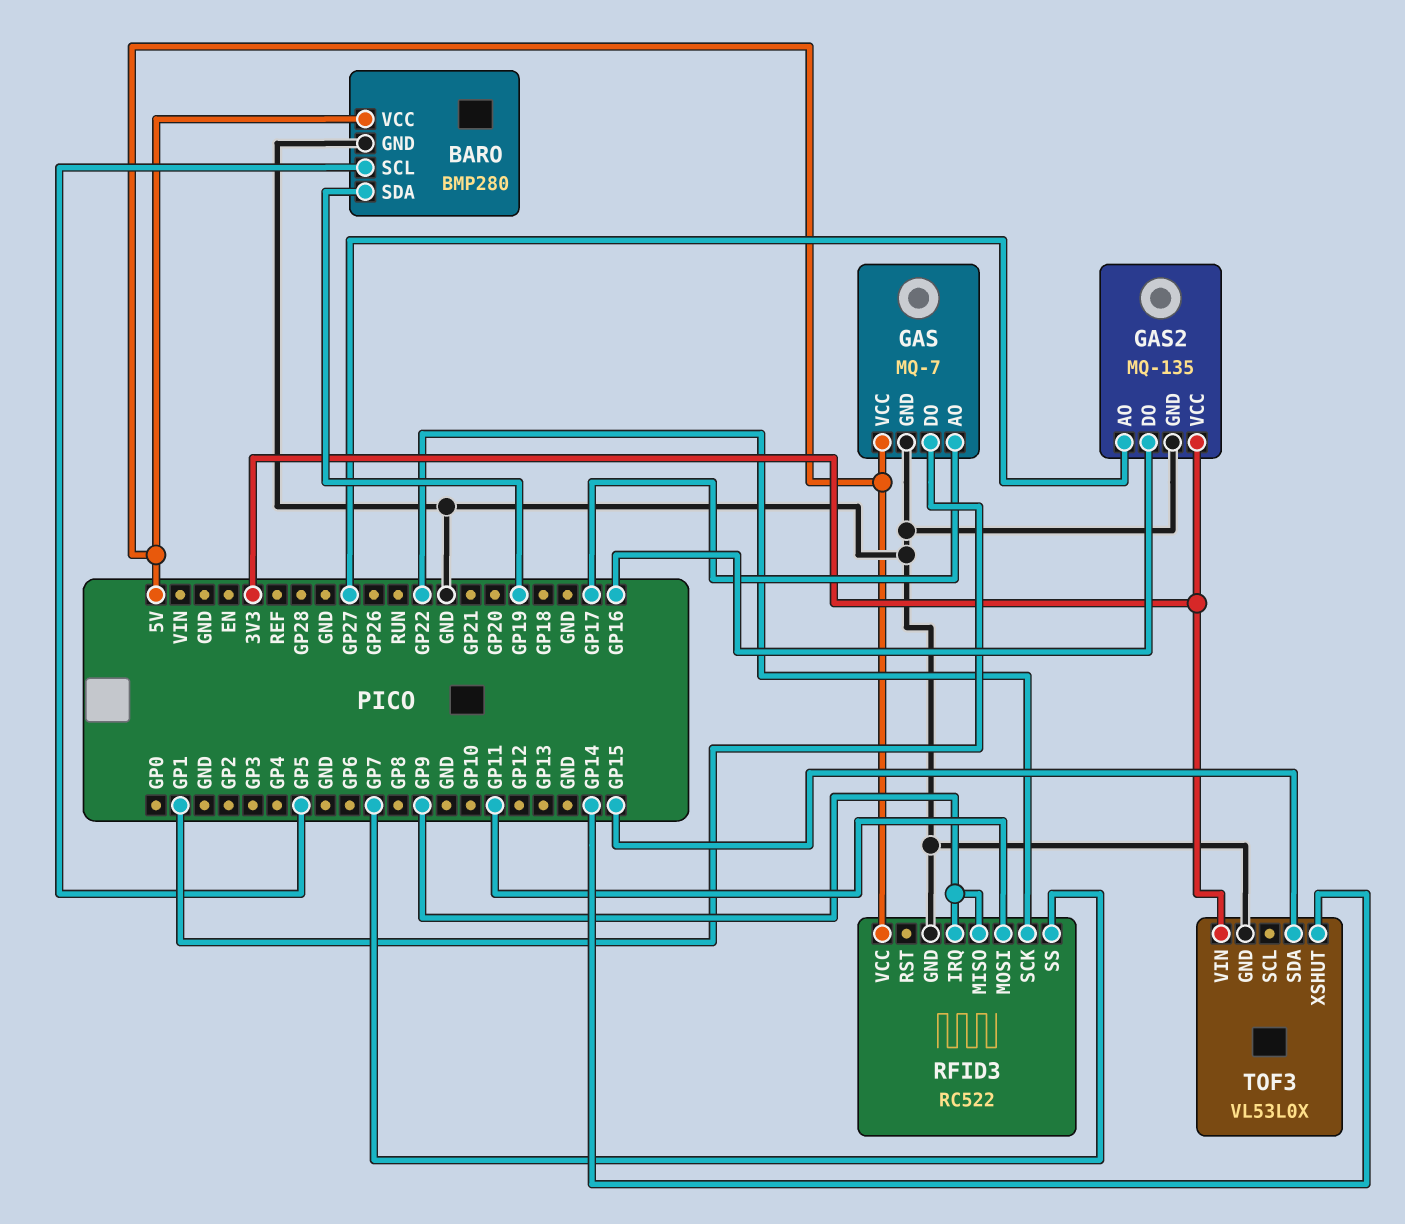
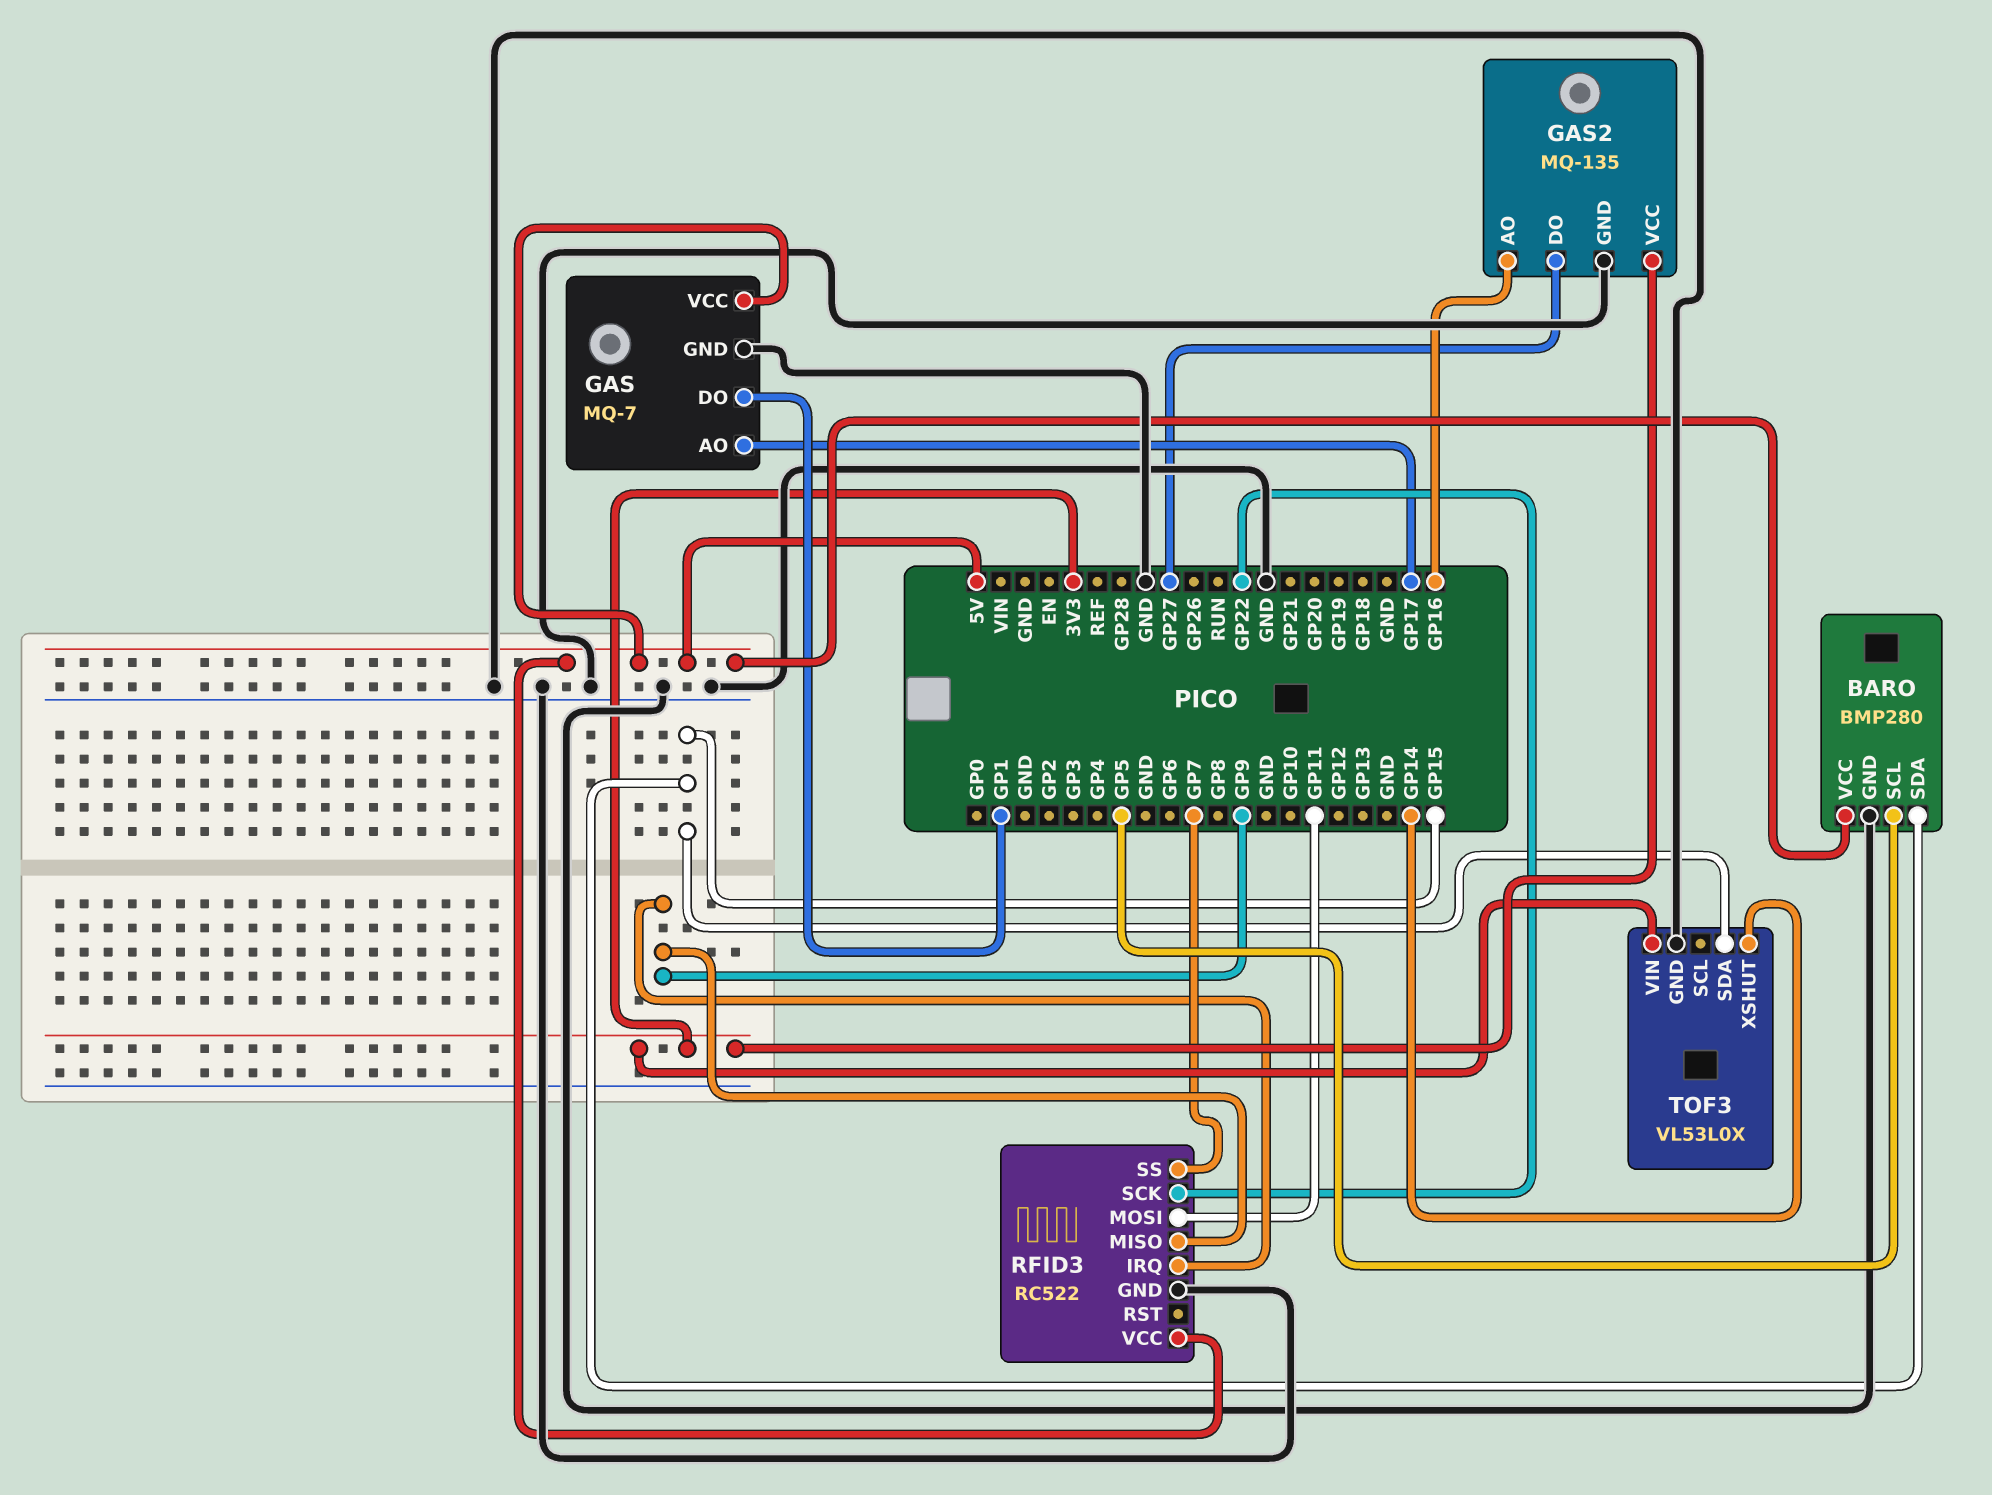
BARO pin SDA: GP19 -> GP15
GAS2 pin AO: GP27 -> GP16
GAS2 pin DO: GP16 -> GP27

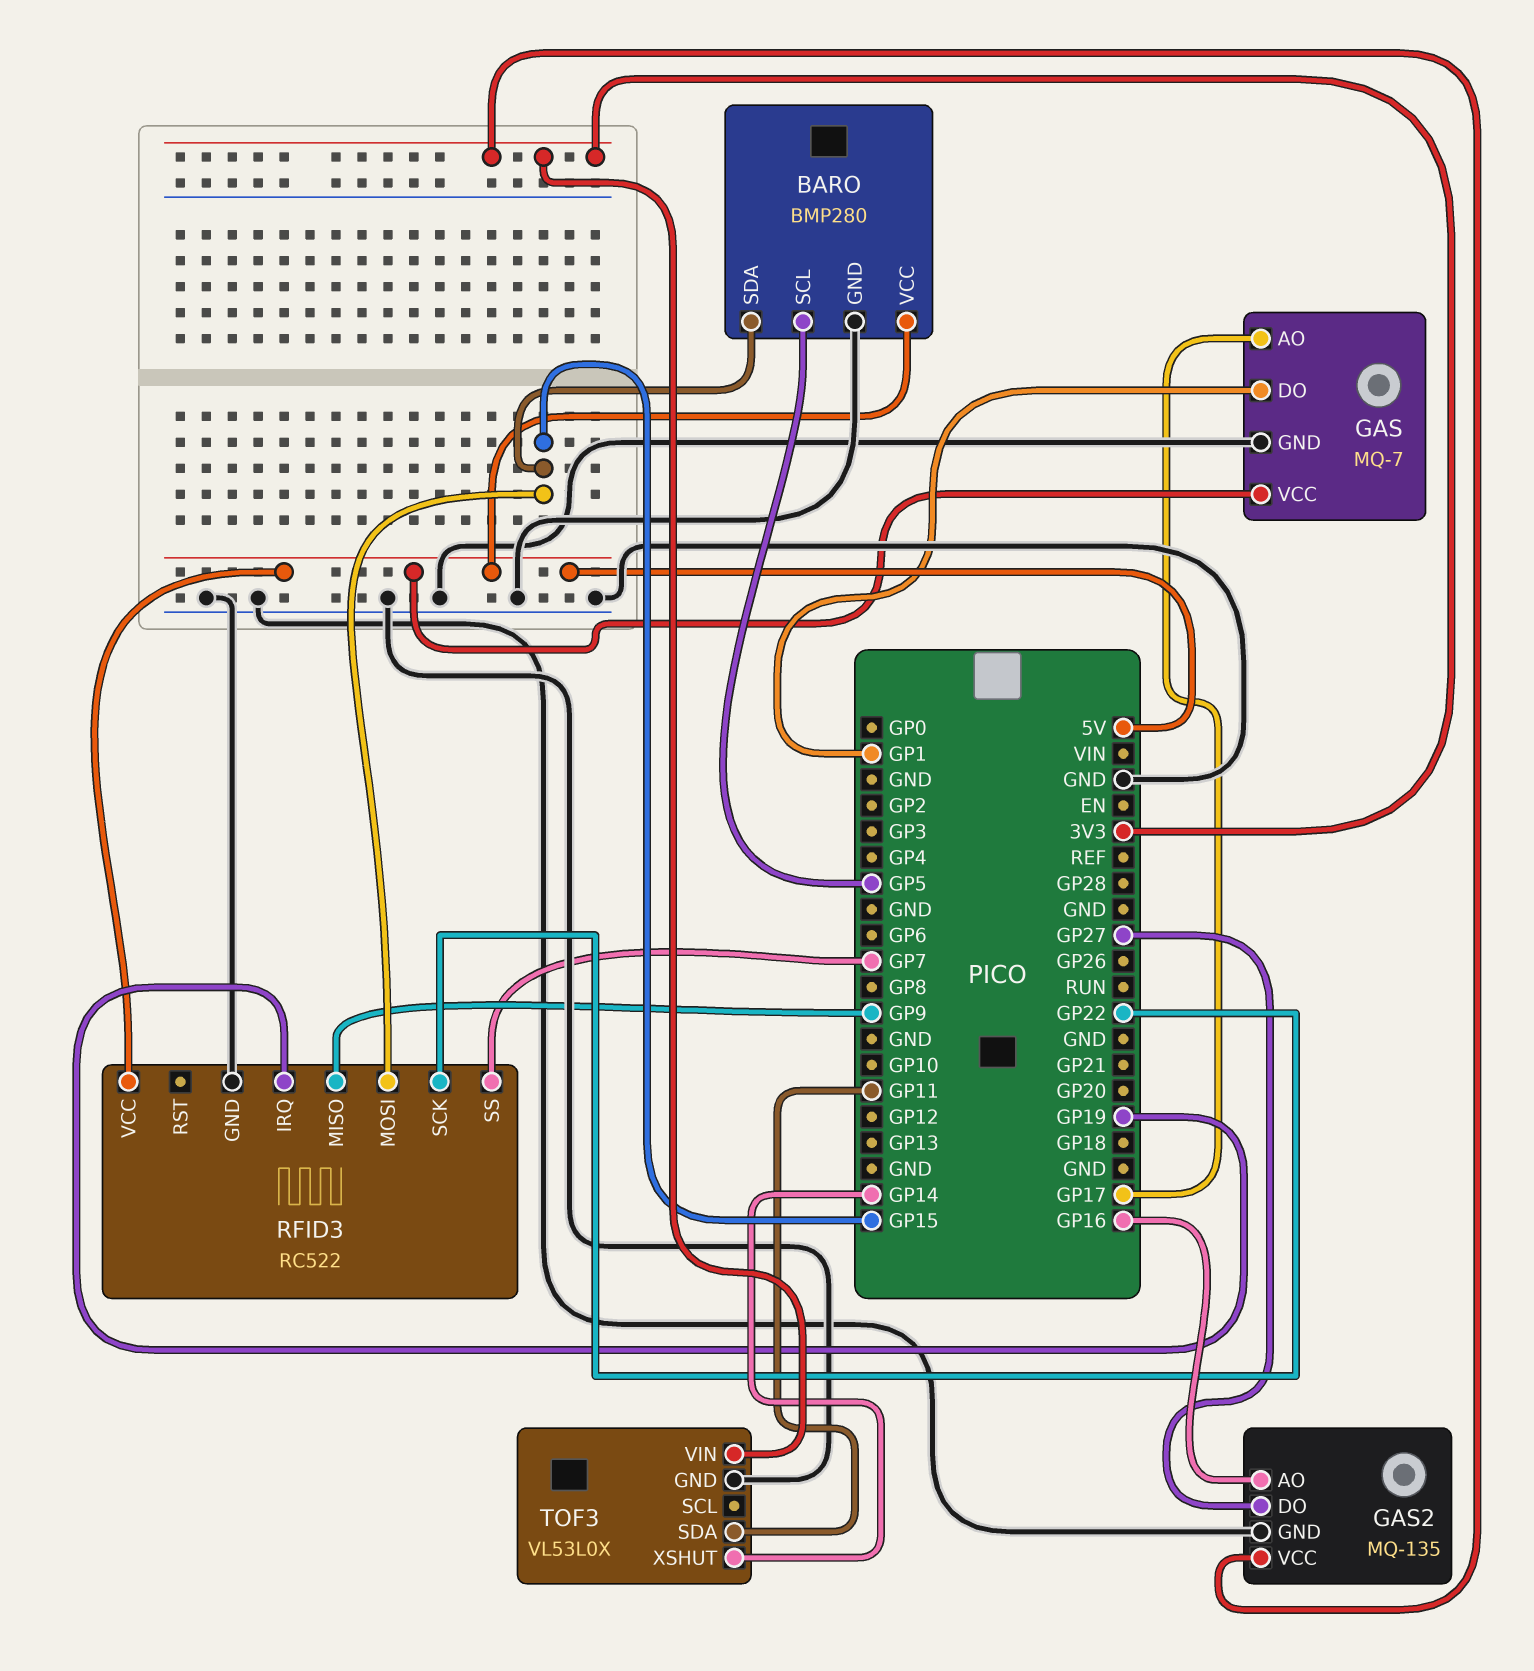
RFID3 pin IRQ: GP9 -> GP19
RFID3 pin MOSI: GP11 -> GP15
TOF3 pin SDA: GP15 -> GP11

